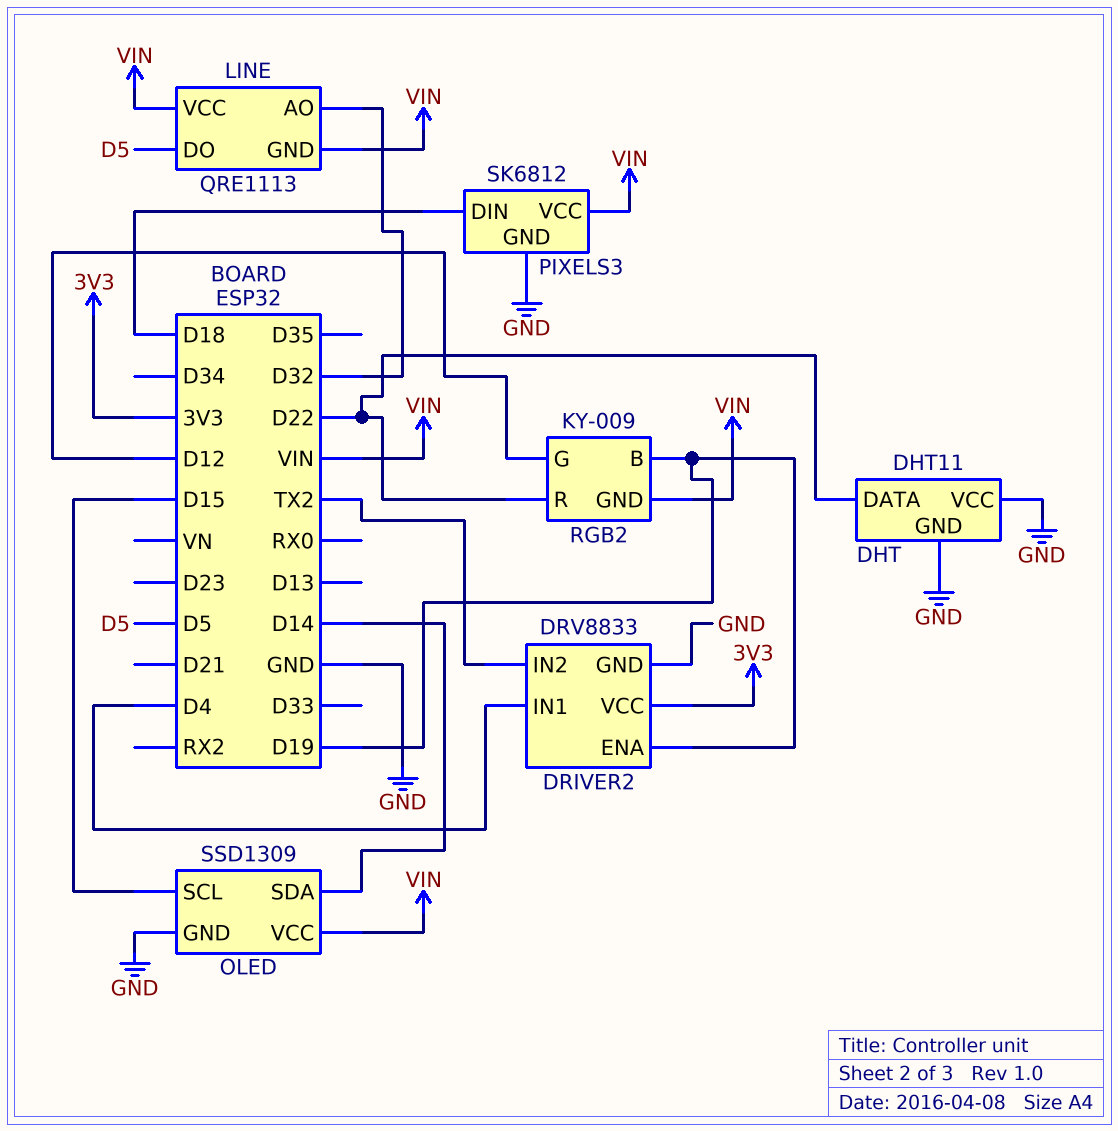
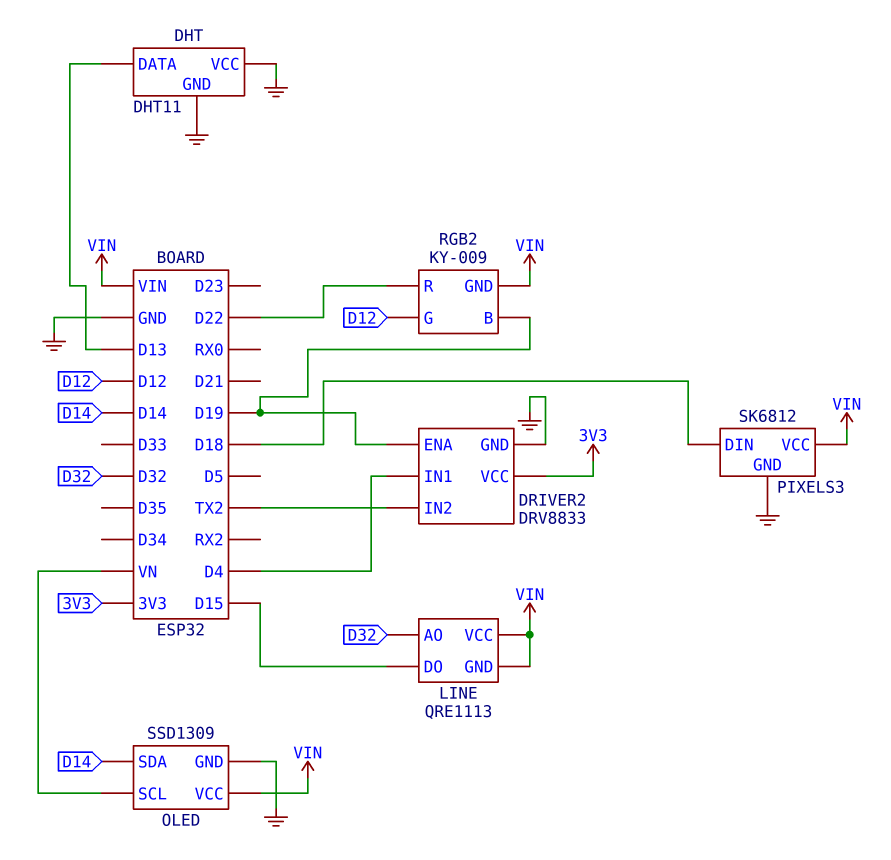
DHT pin DATA: D22 -> D13
LINE pin DO: D5 -> D15
OLED pin SCL: D15 -> VN

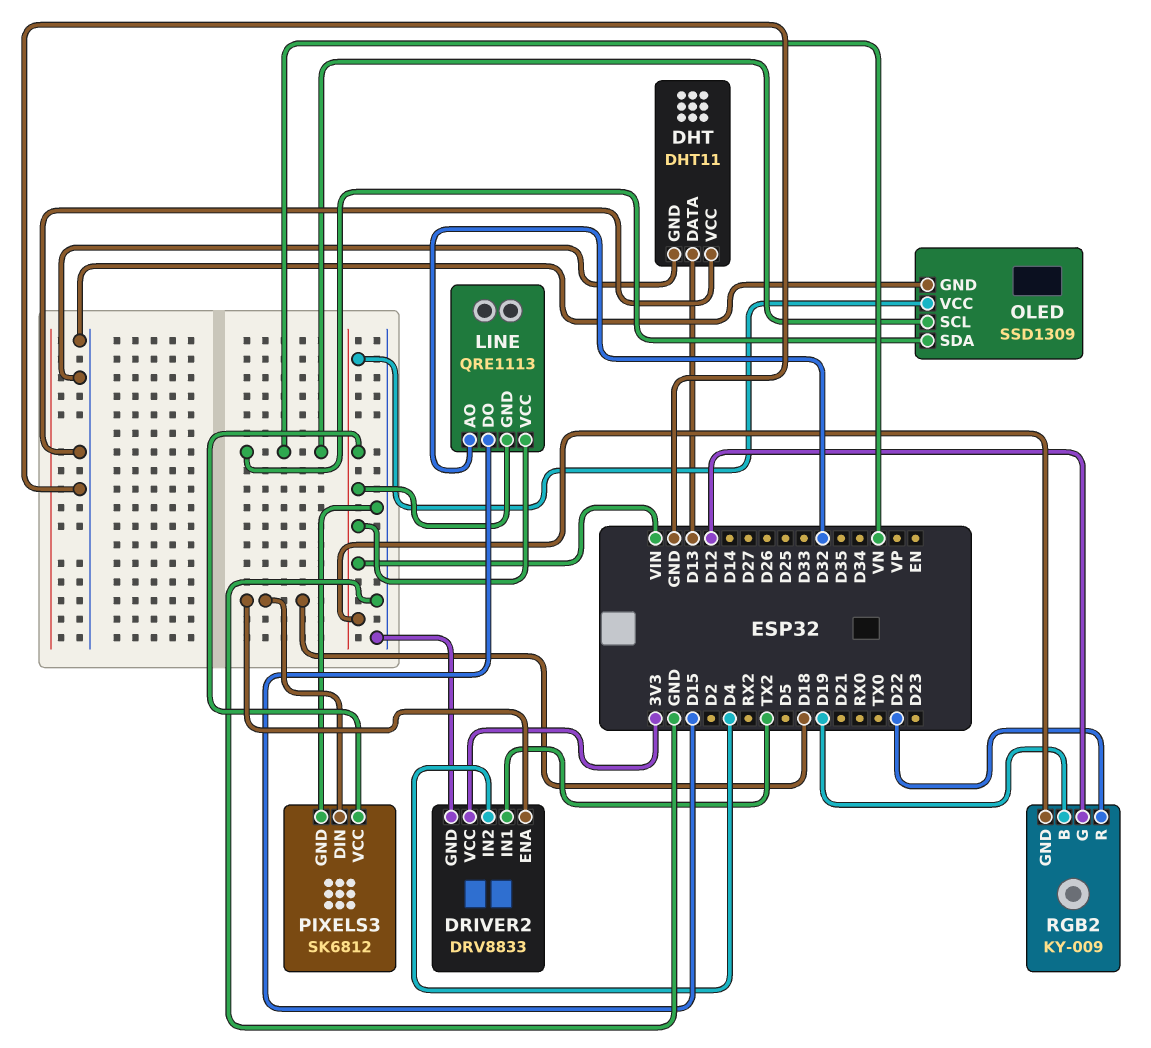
DRIVER2 pin ENA: D19 -> D18
DRIVER2 pin IN1: D4 -> TX2
DRIVER2 pin IN2: TX2 -> D4
OLED pin SDA: D14 -> VN

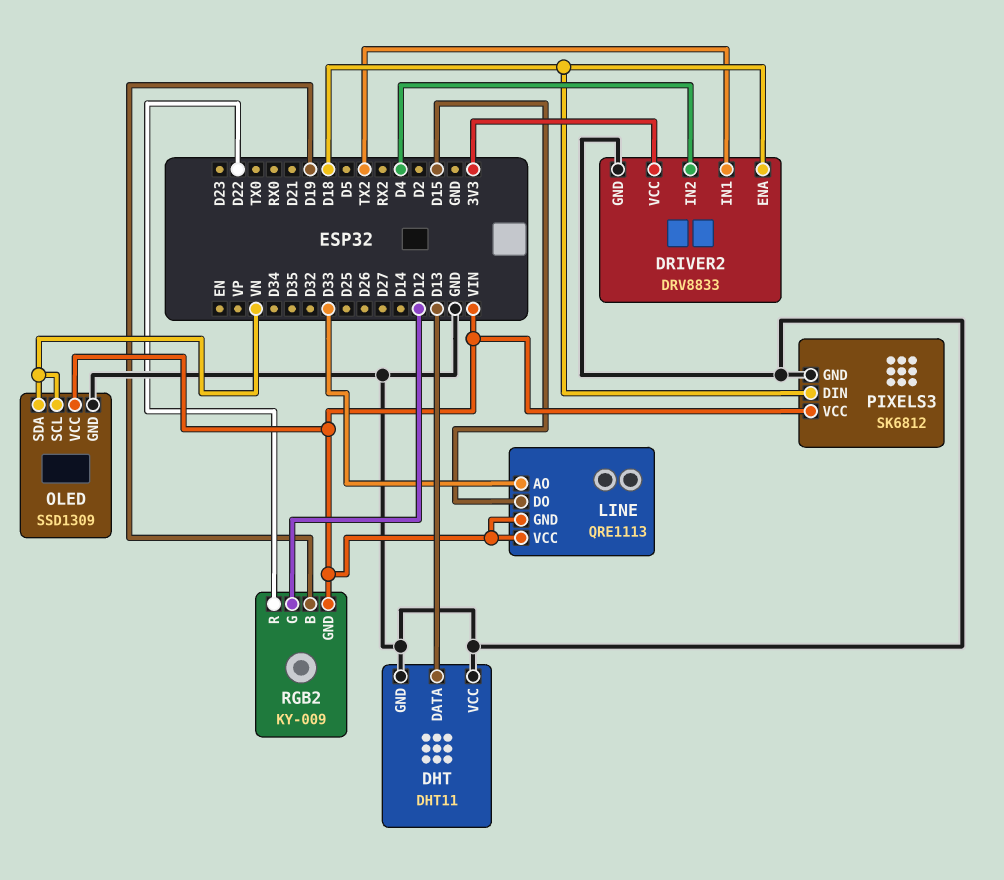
LINE pin AO: D32 -> D33

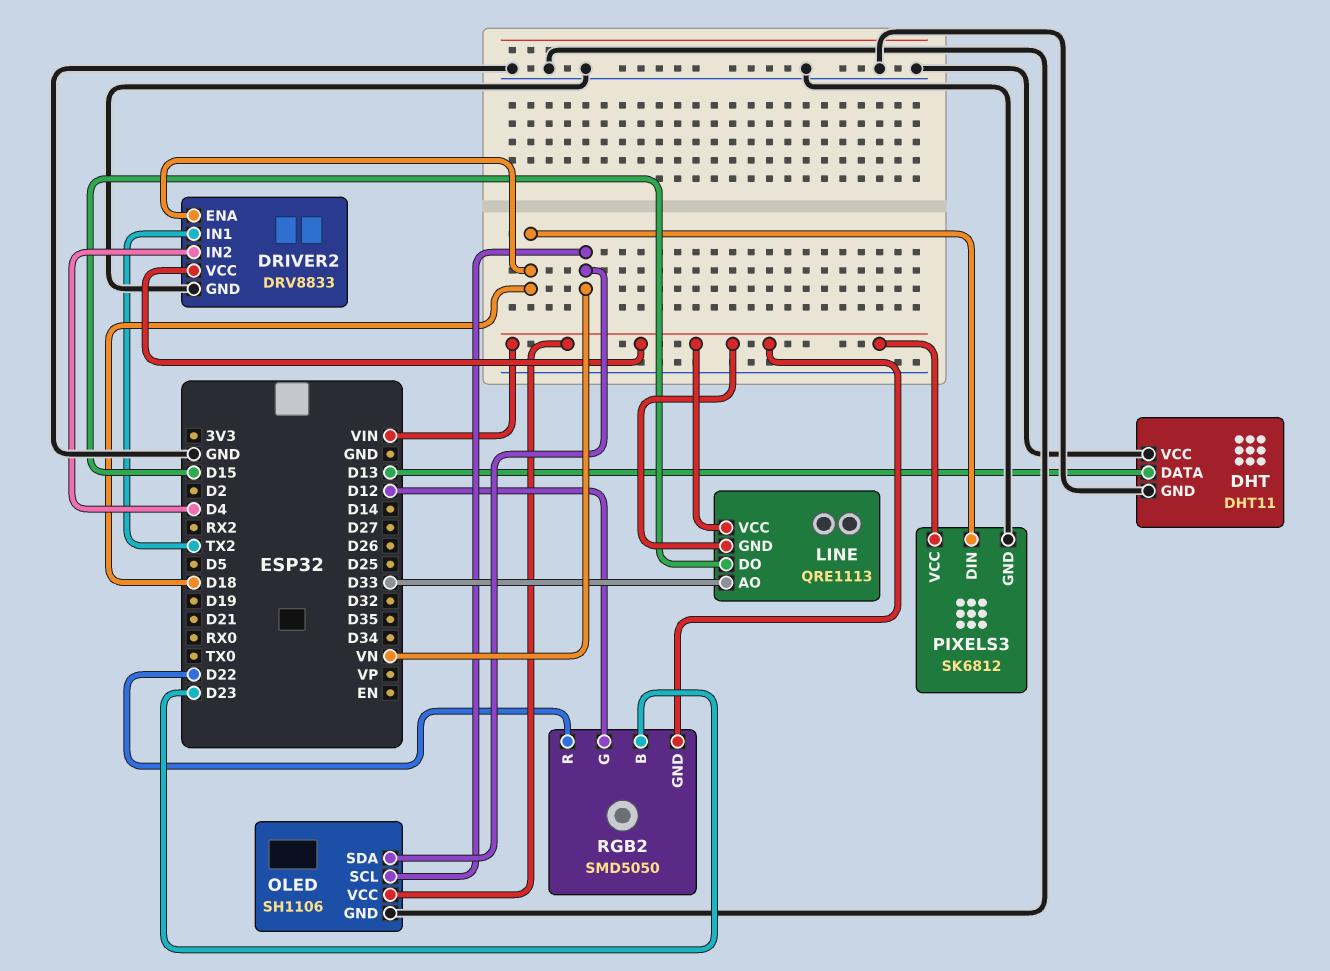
DRIVER2 pin VCC: 3V3 -> VIN
OLED: SSD1309 -> SH1106
RGB2: KY-009 -> SMD5050
RGB2 pin B: D19 -> D23

